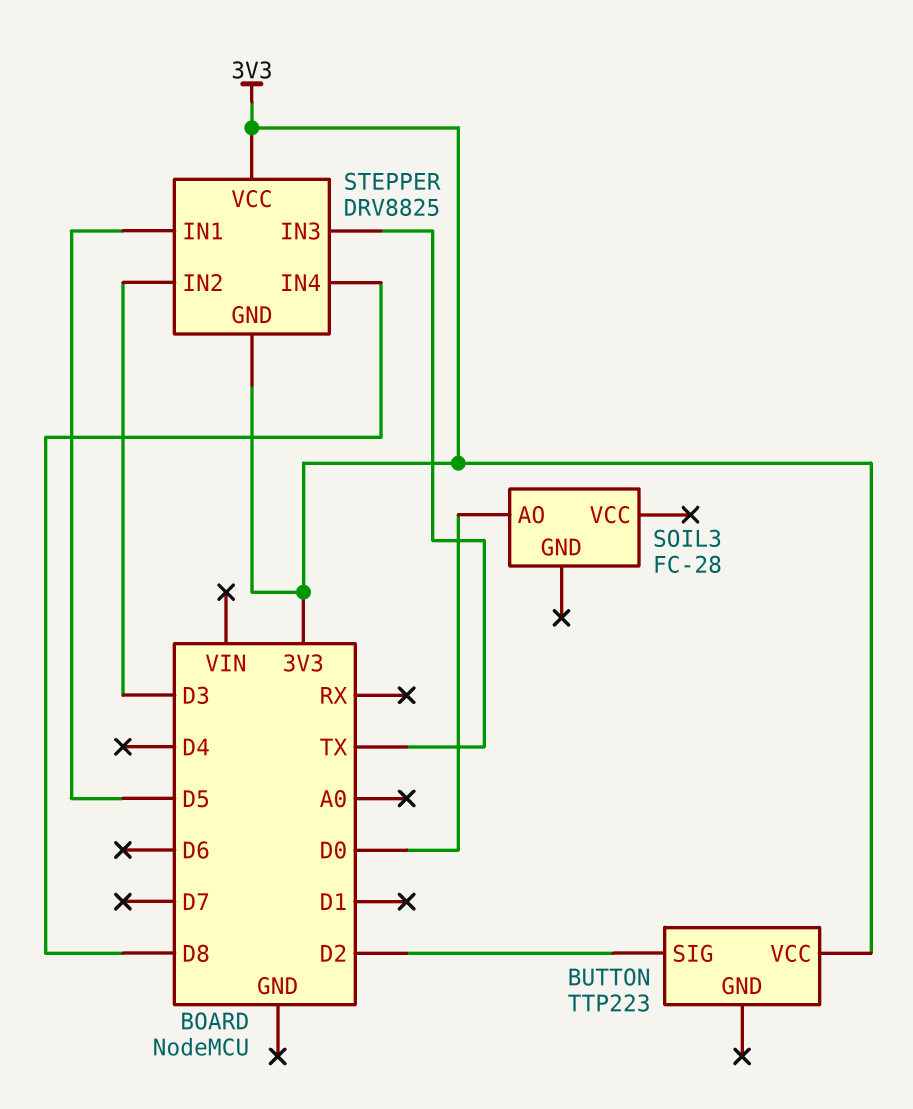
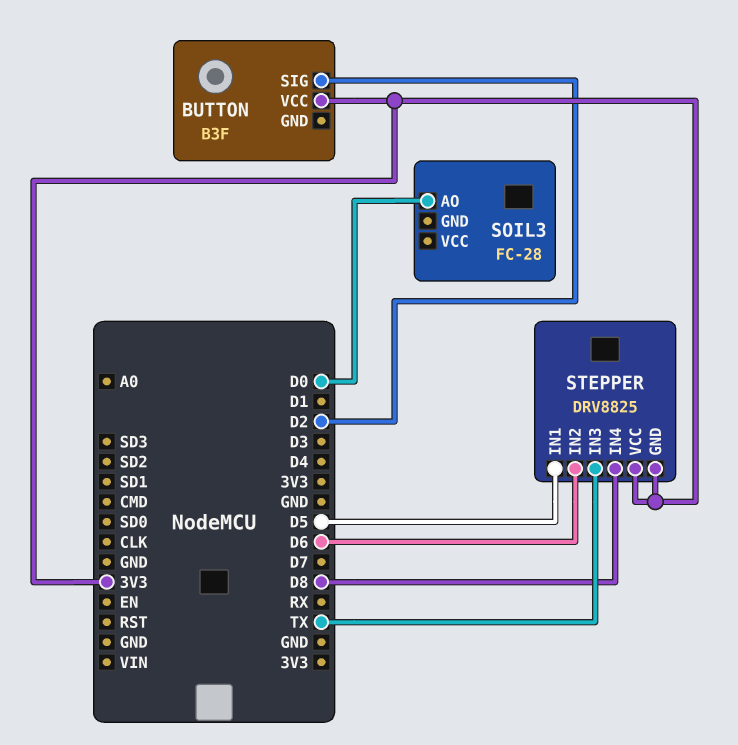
BUTTON: TTP223 -> B3F
STEPPER pin IN2: D3 -> D6

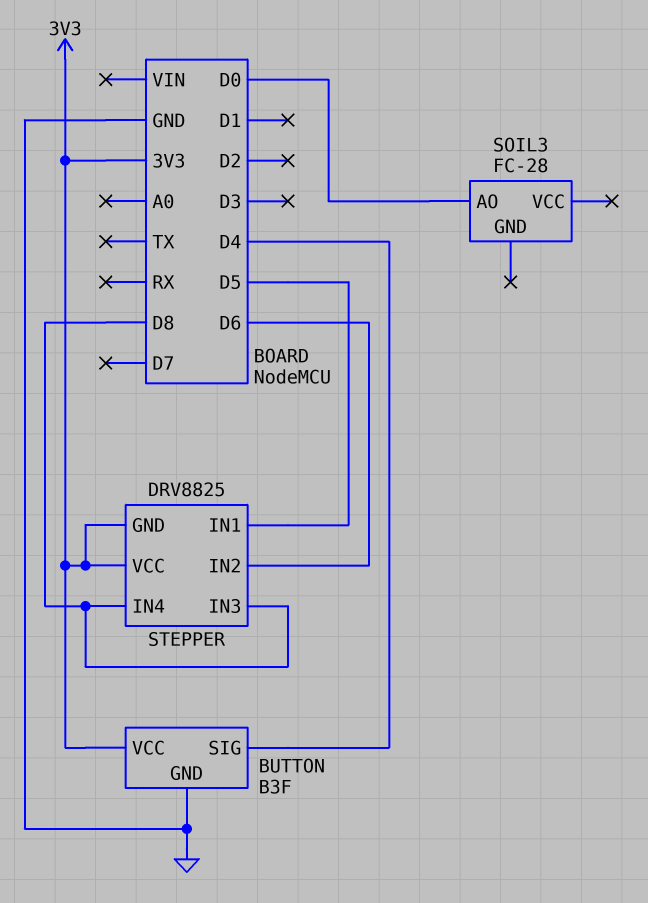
BUTTON pin GND: none -> GND
BUTTON pin SIG: D2 -> D4
STEPPER pin IN3: TX -> D8

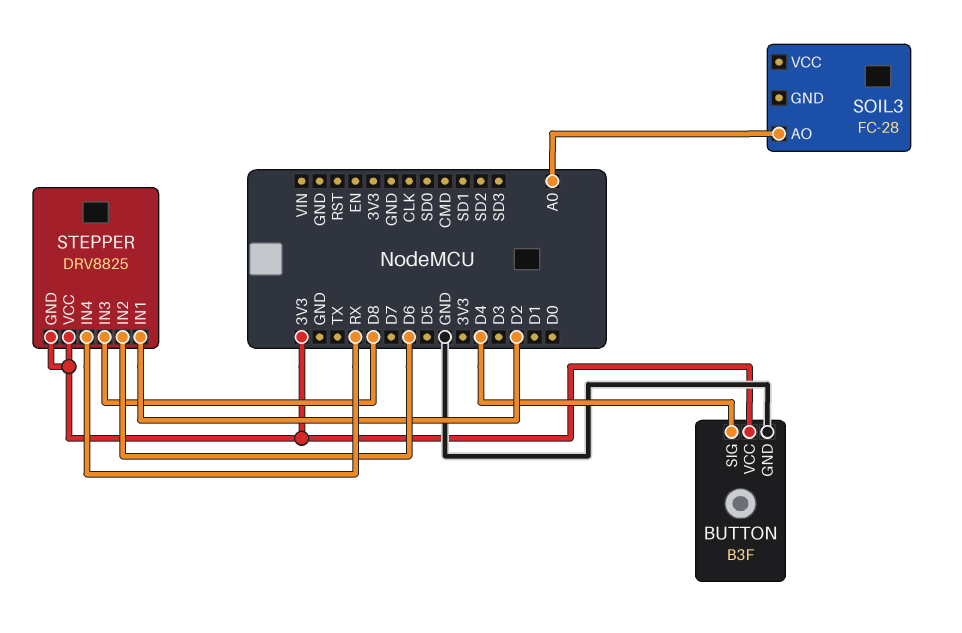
SOIL3 pin AO: D0 -> A0
STEPPER pin IN1: D5 -> D2
STEPPER pin IN4: D8 -> RX

